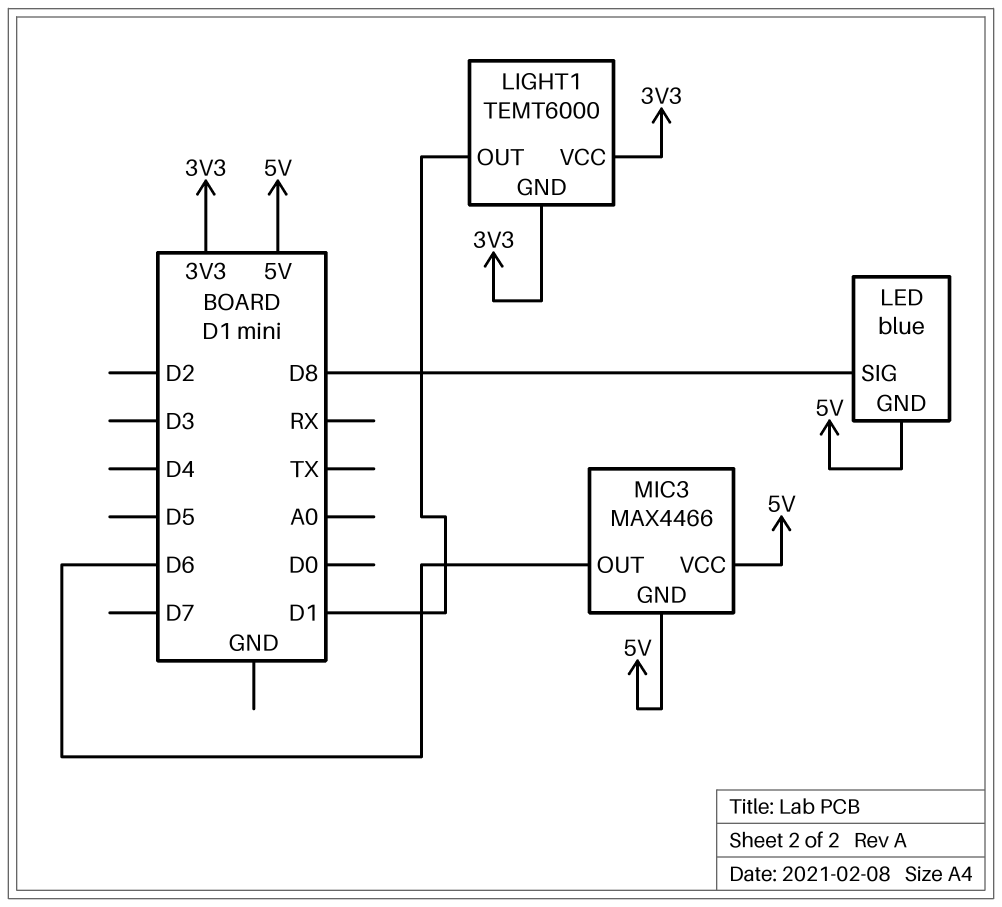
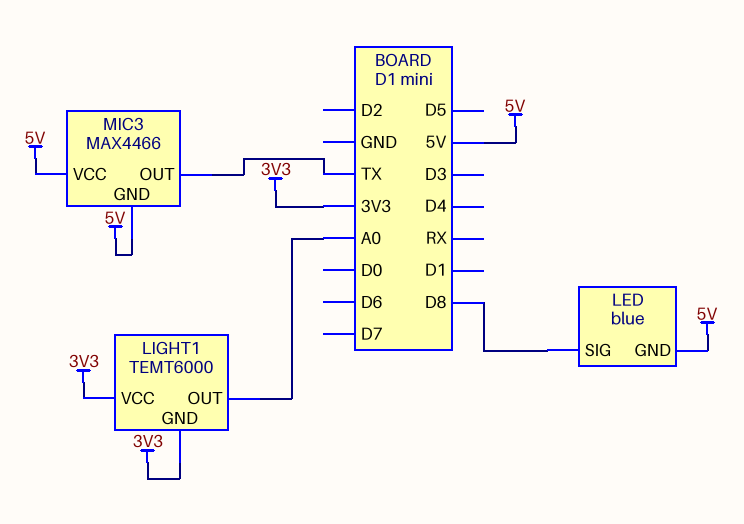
LIGHT1 pin OUT: D1 -> A0
MIC3 pin OUT: D6 -> TX

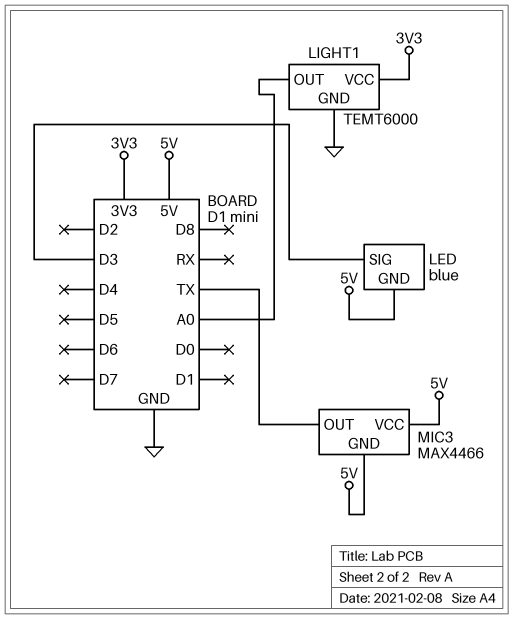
LED pin SIG: D8 -> D3
LIGHT1 pin GND: 3V3 -> GND

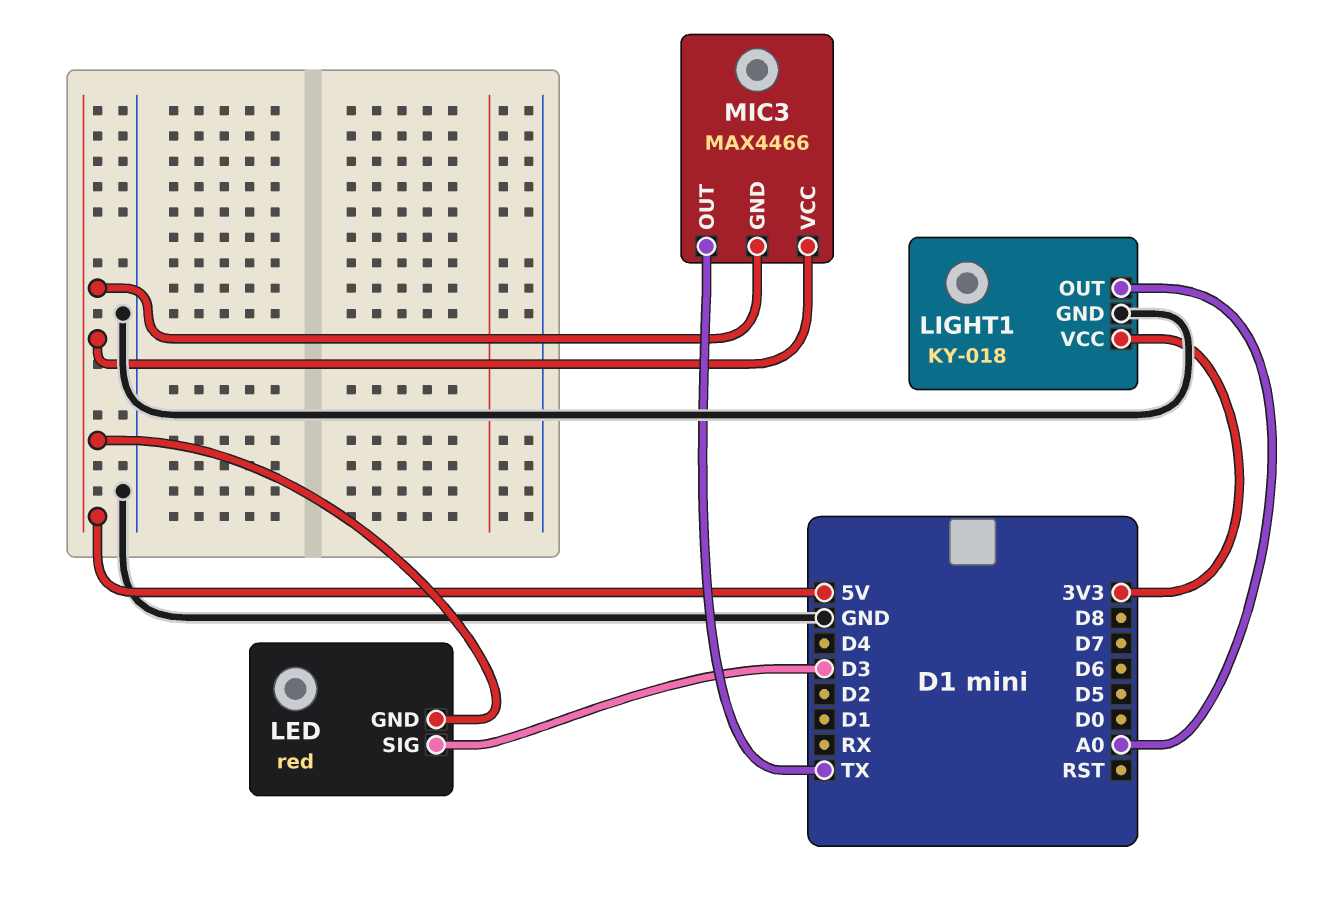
LED: blue -> red
LIGHT1: TEMT6000 -> KY-018

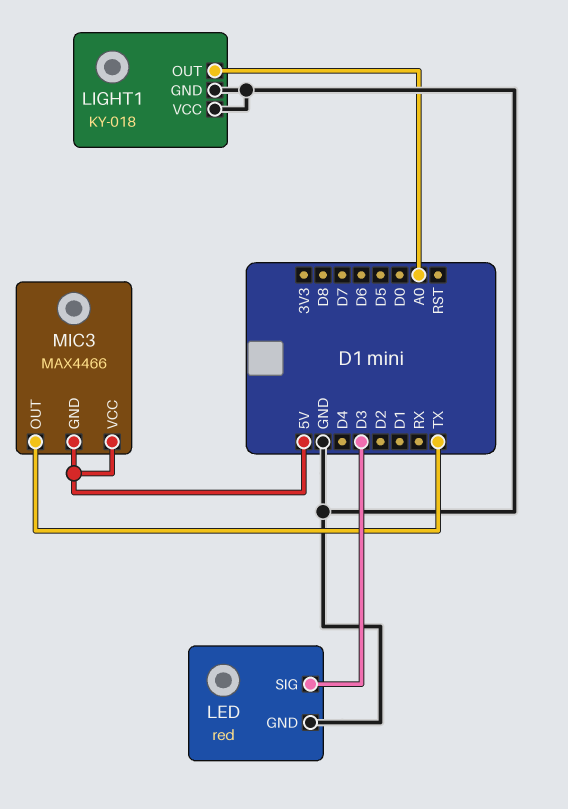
LED pin GND: 5V -> GND
LIGHT1 pin VCC: 3V3 -> GND

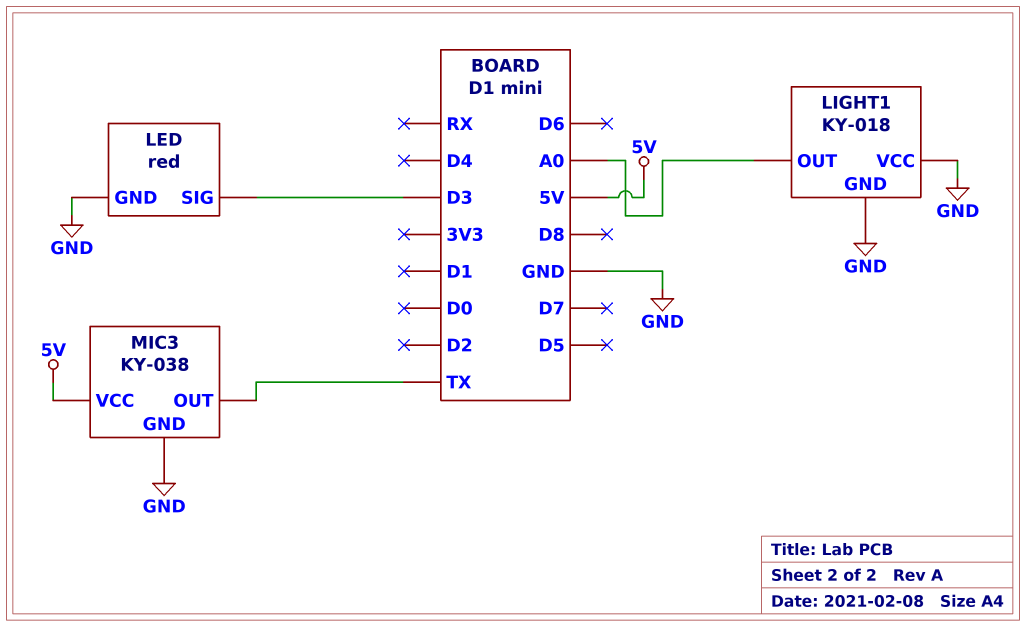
MIC3: MAX4466 -> KY-038
MIC3 pin GND: 5V -> GND

